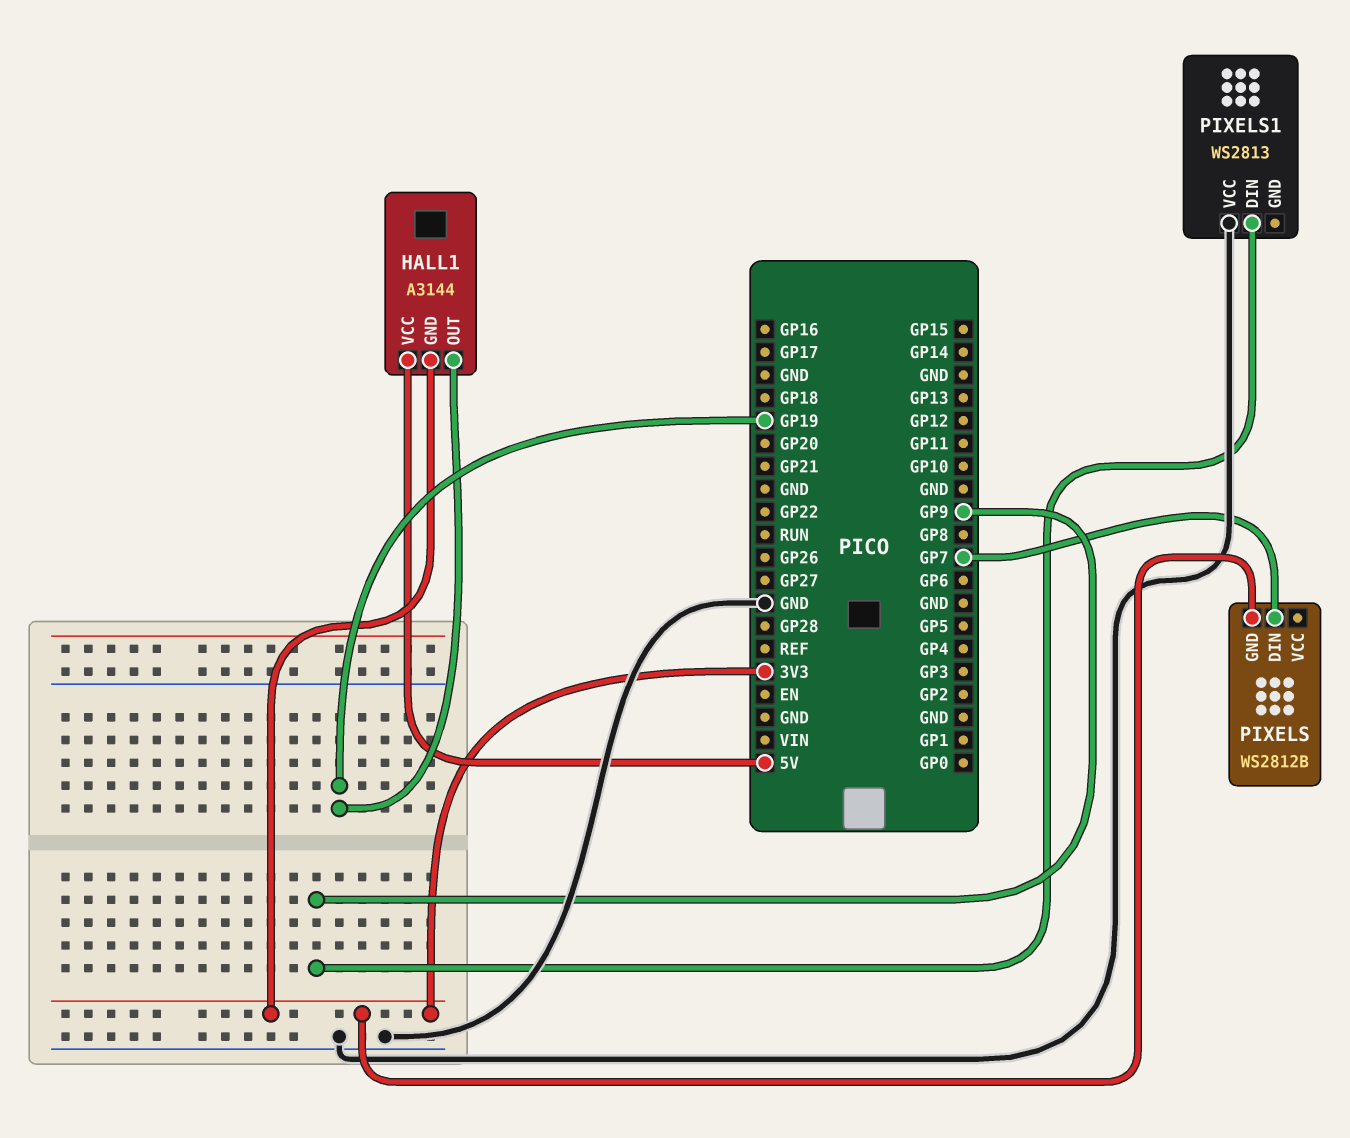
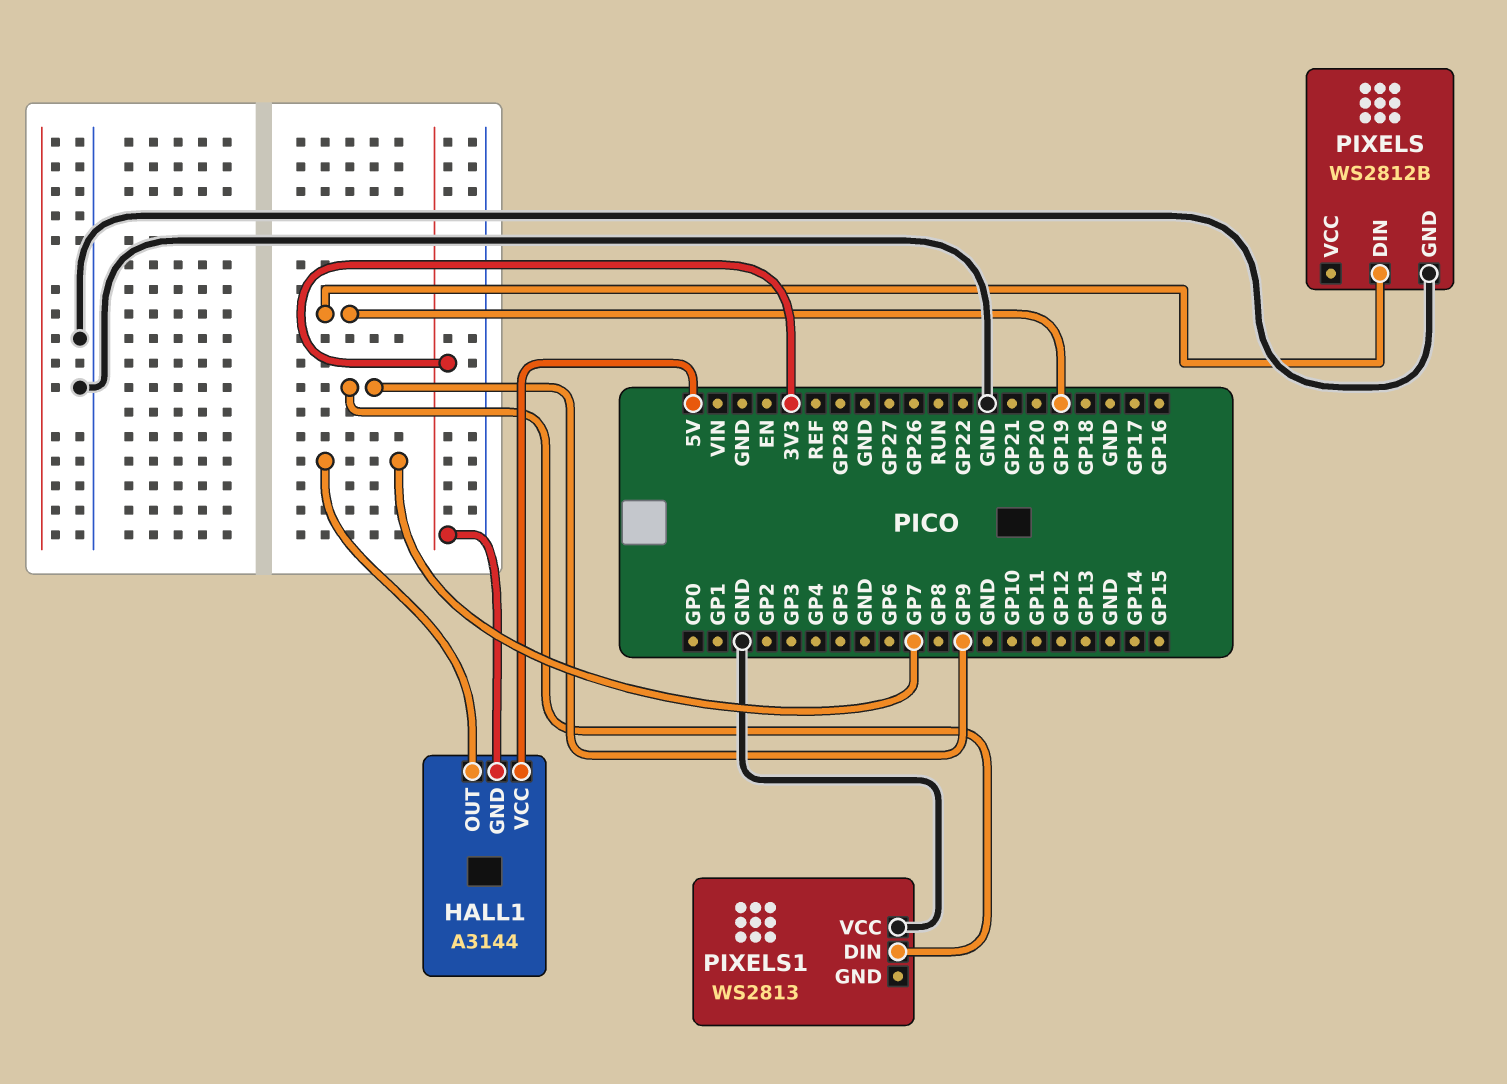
HALL1 pin OUT: GP19 -> GP7
PIXELS pin DIN: GP7 -> GP19
PIXELS pin GND: 3V3 -> GND

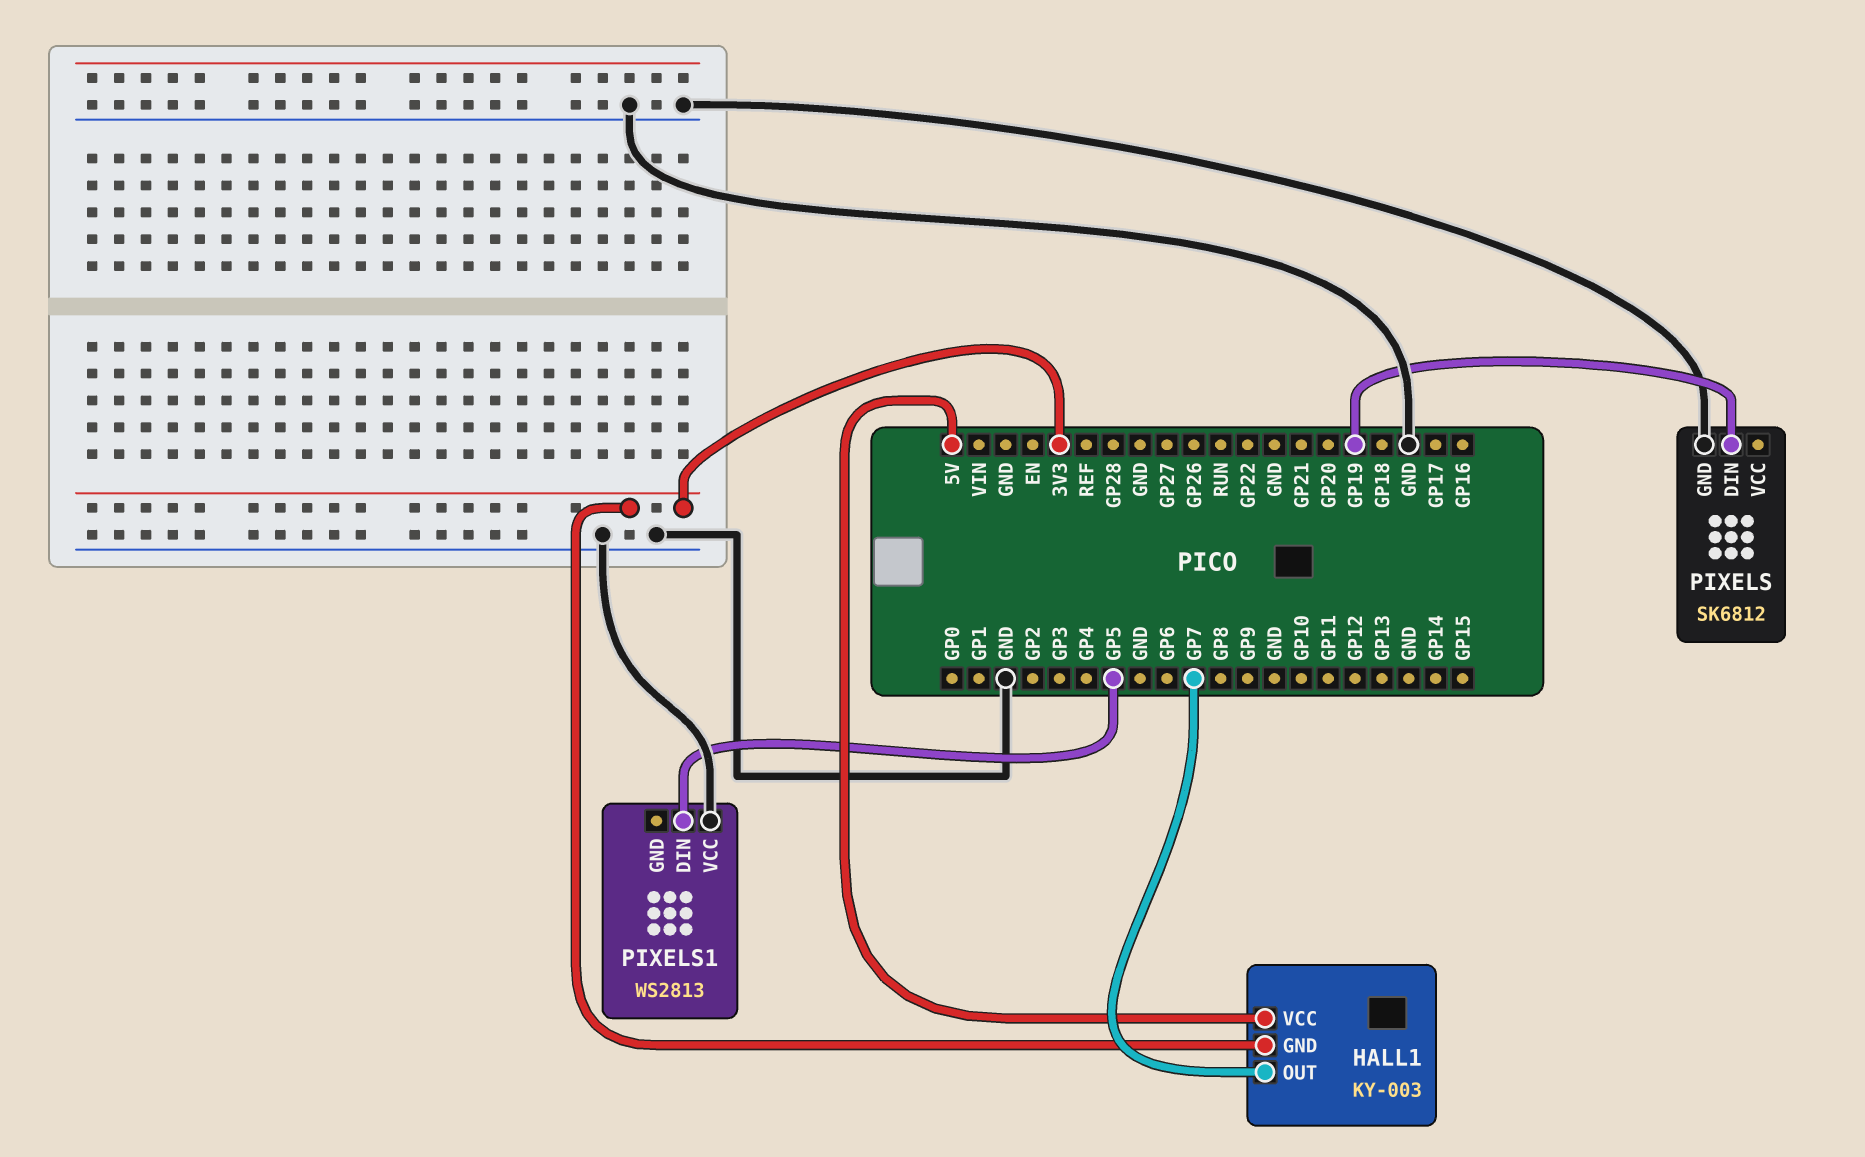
HALL1: A3144 -> KY-003
PIXELS: WS2812B -> SK6812
PIXELS1 pin DIN: GP9 -> GP5

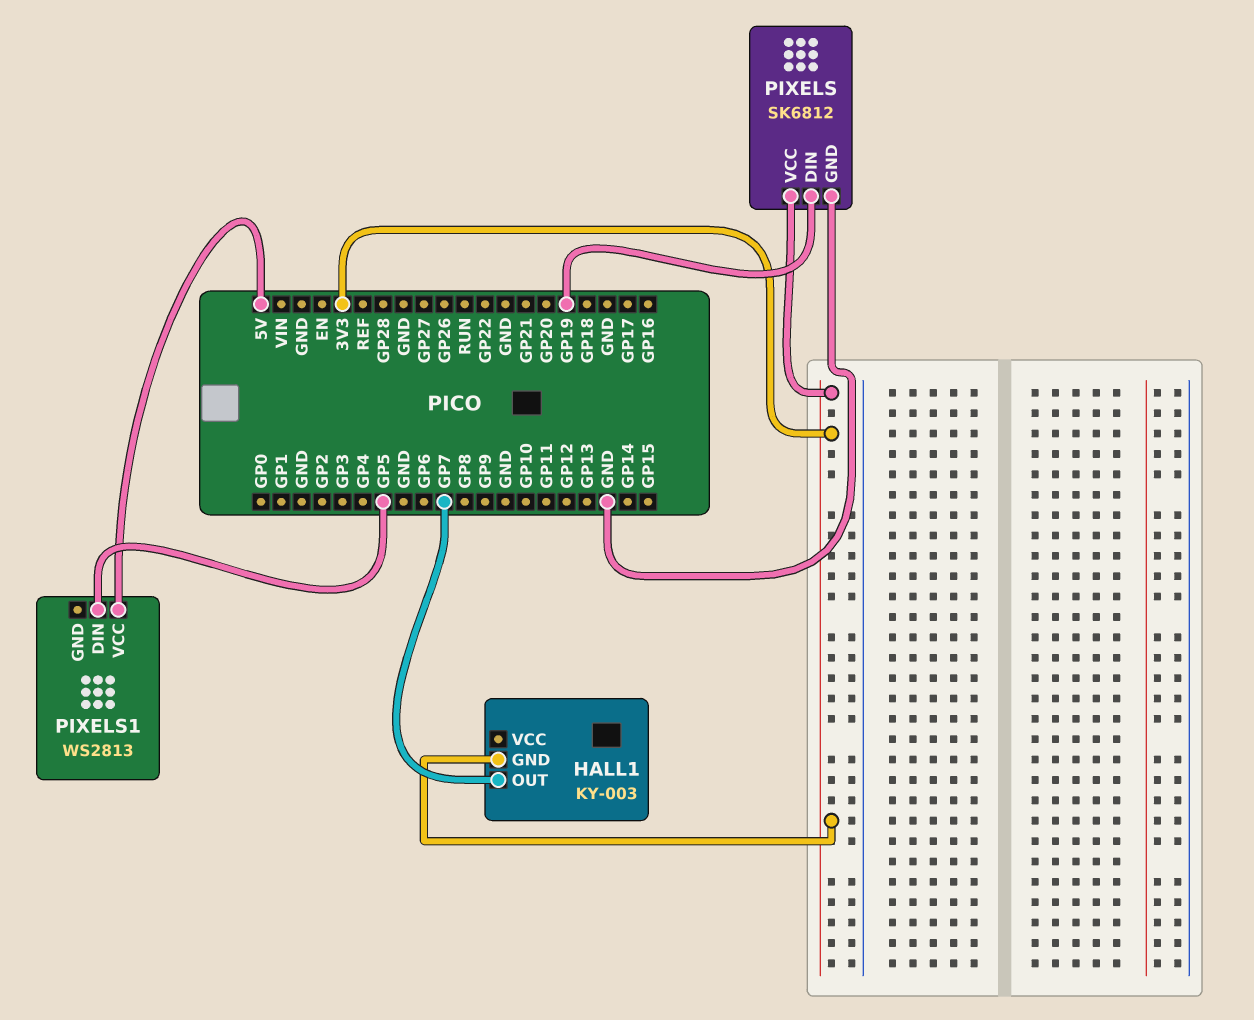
HALL1 pin VCC: 5V -> none
PIXELS pin VCC: none -> 3V3
PIXELS1 pin VCC: GND -> 5V

